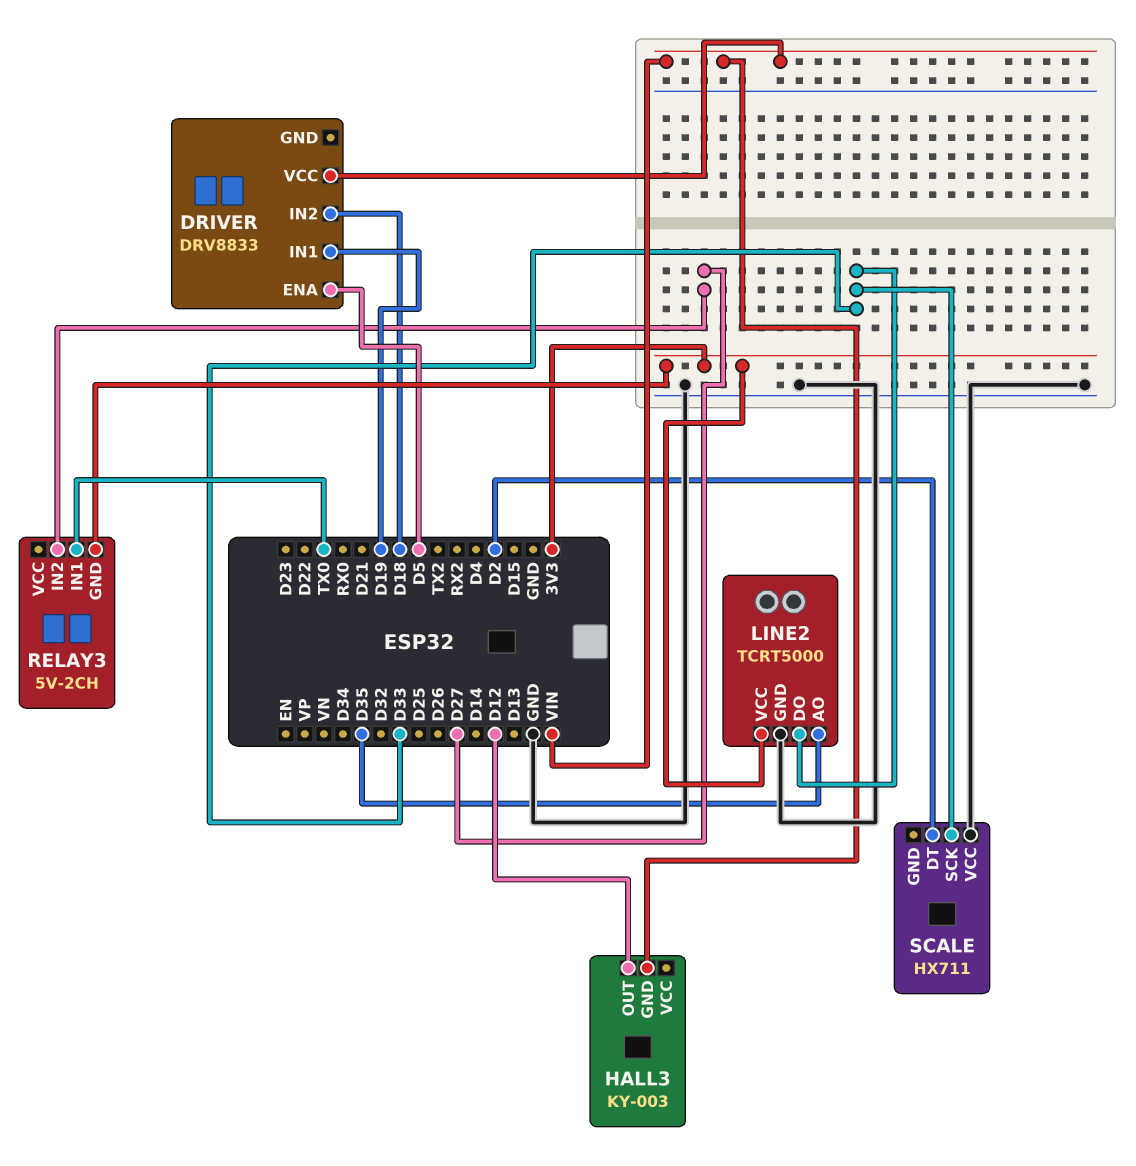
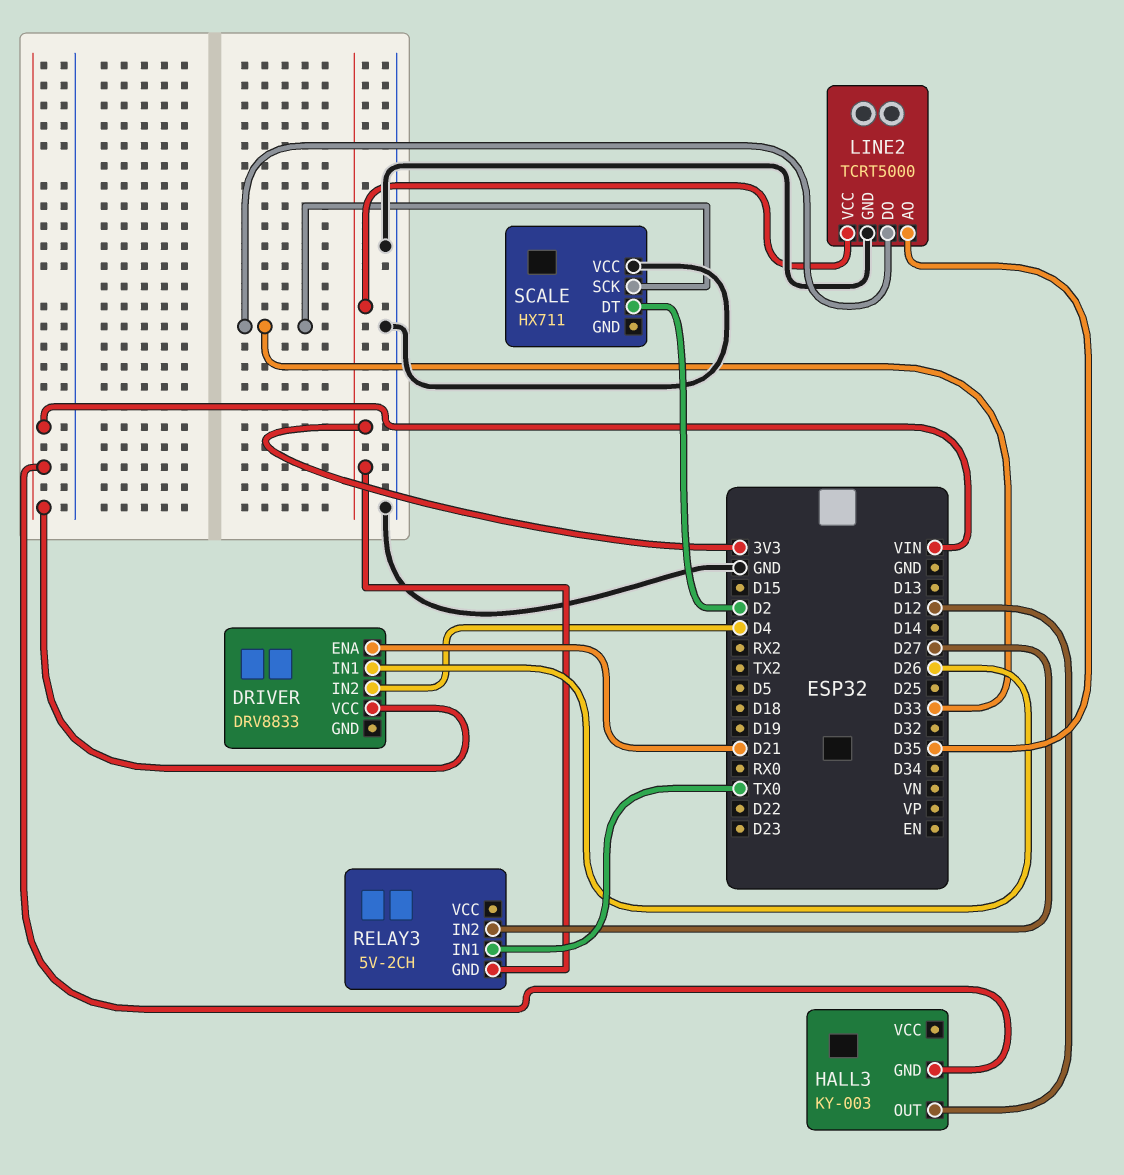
DRIVER pin ENA: D5 -> D21
DRIVER pin IN1: D19 -> D26
DRIVER pin IN2: D18 -> D4

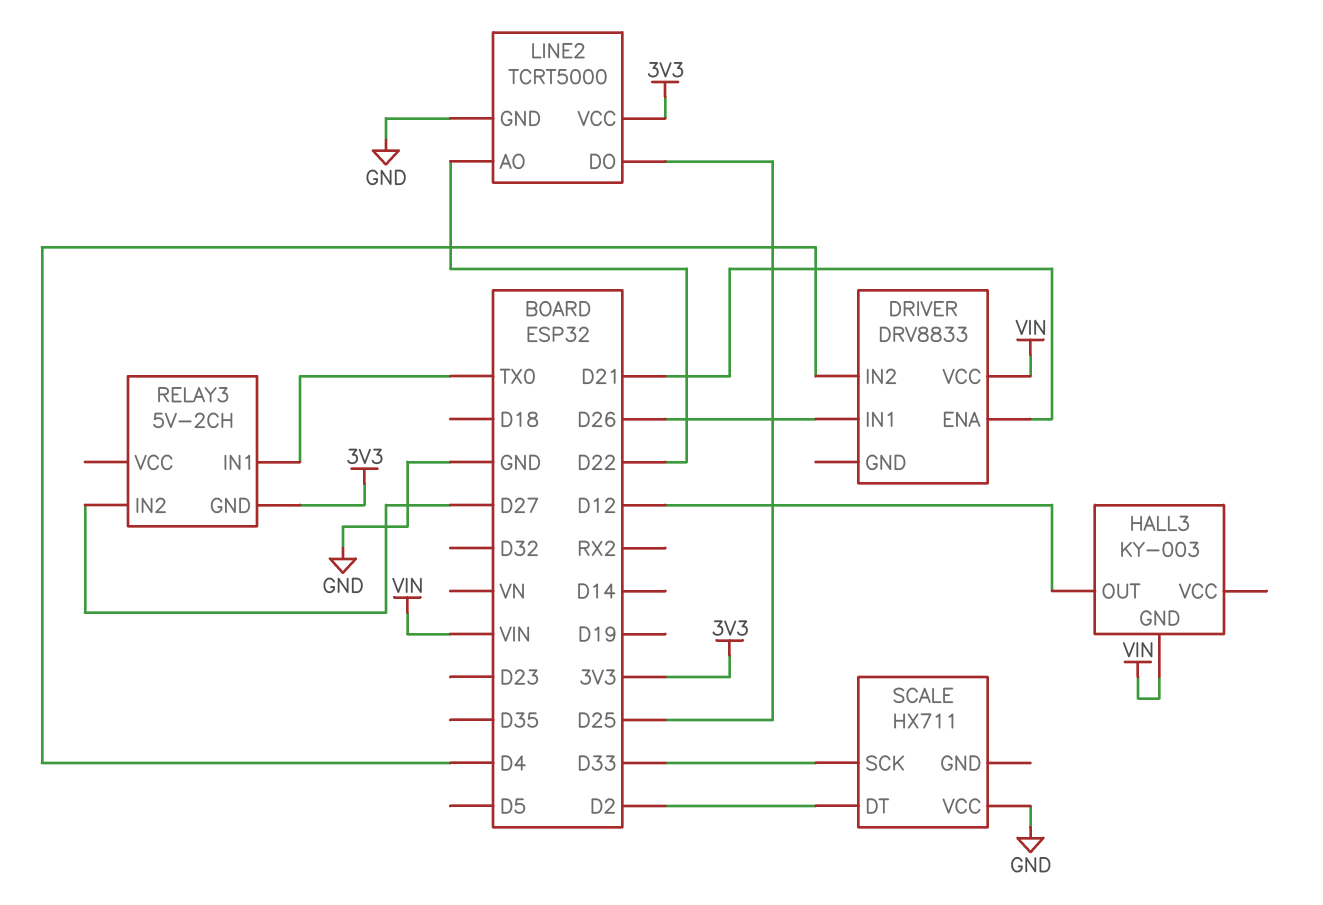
LINE2 pin AO: D35 -> D22
LINE2 pin DO: D33 -> D25

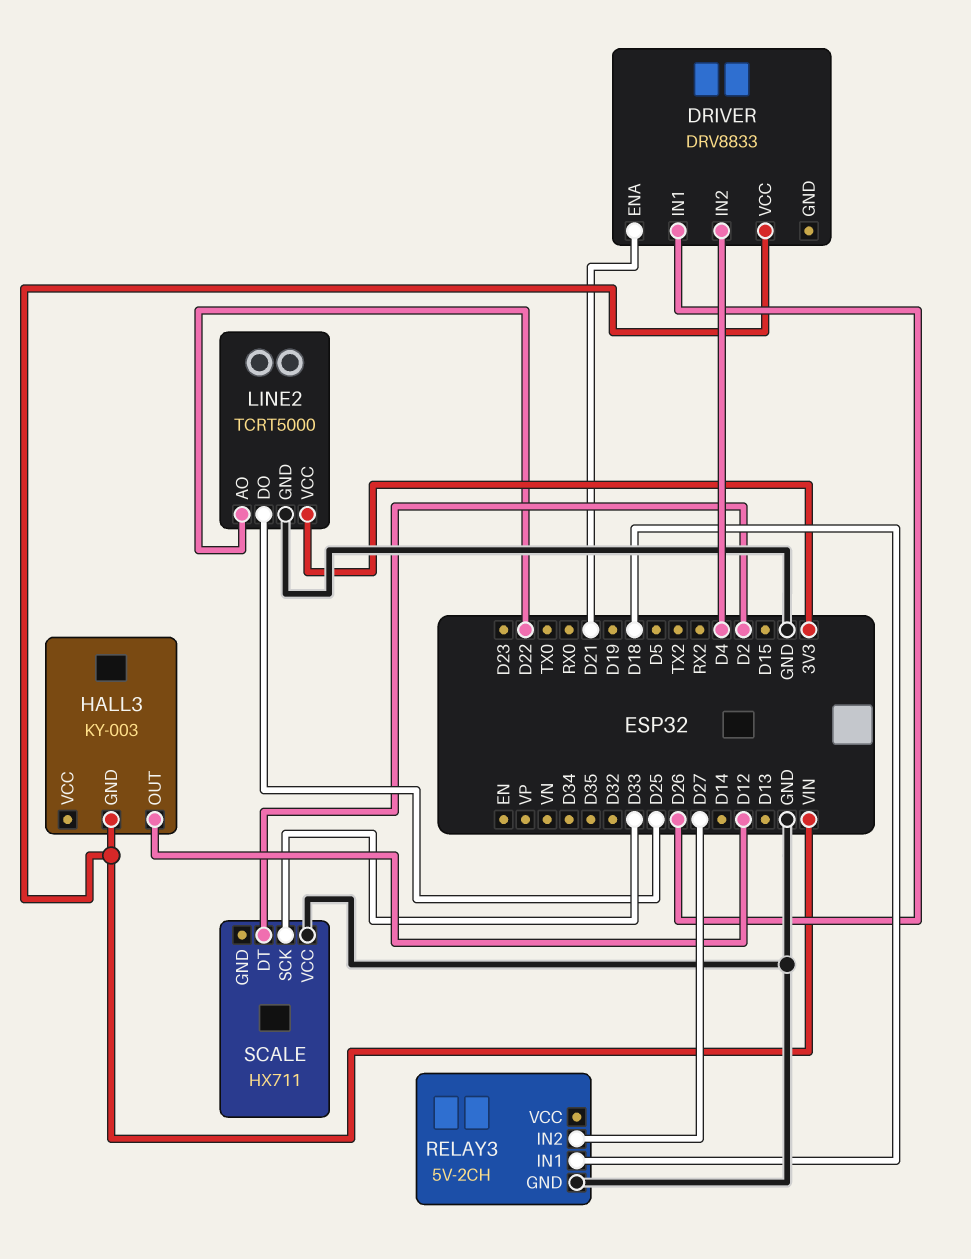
RELAY3 pin GND: 3V3 -> GND
RELAY3 pin IN1: TX0 -> D18

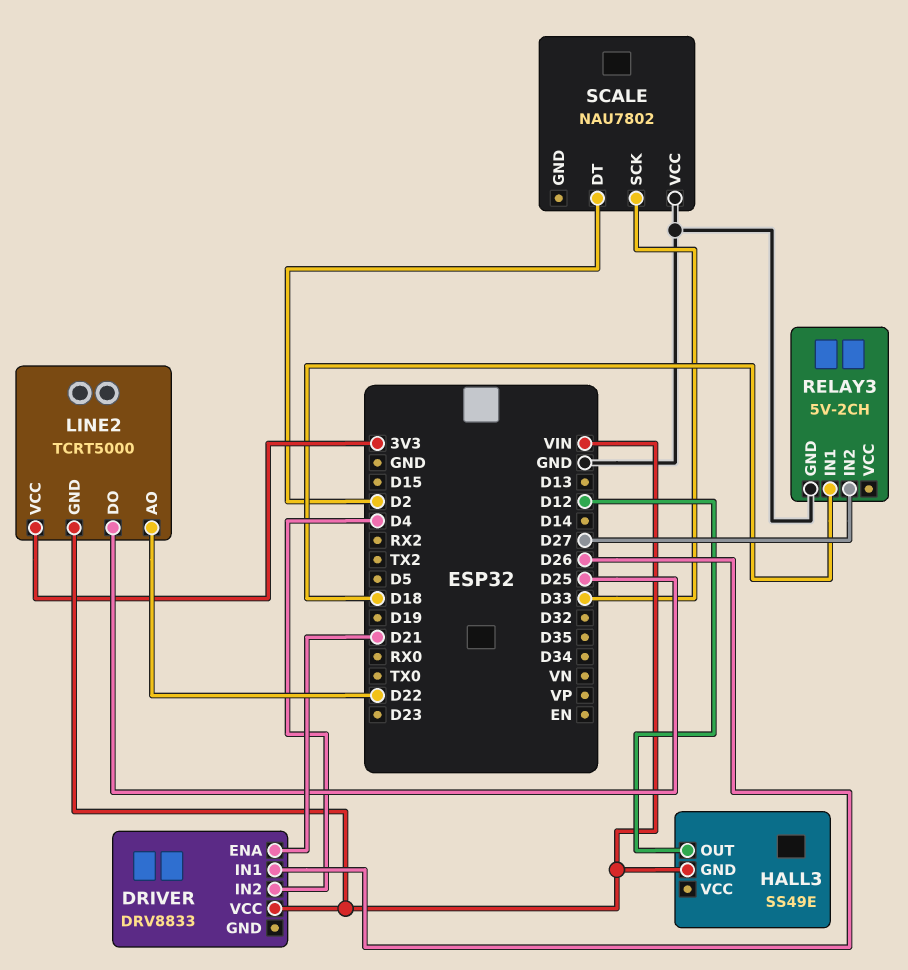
HALL3: KY-003 -> SS49E
LINE2 pin GND: GND -> VIN
SCALE: HX711 -> NAU7802

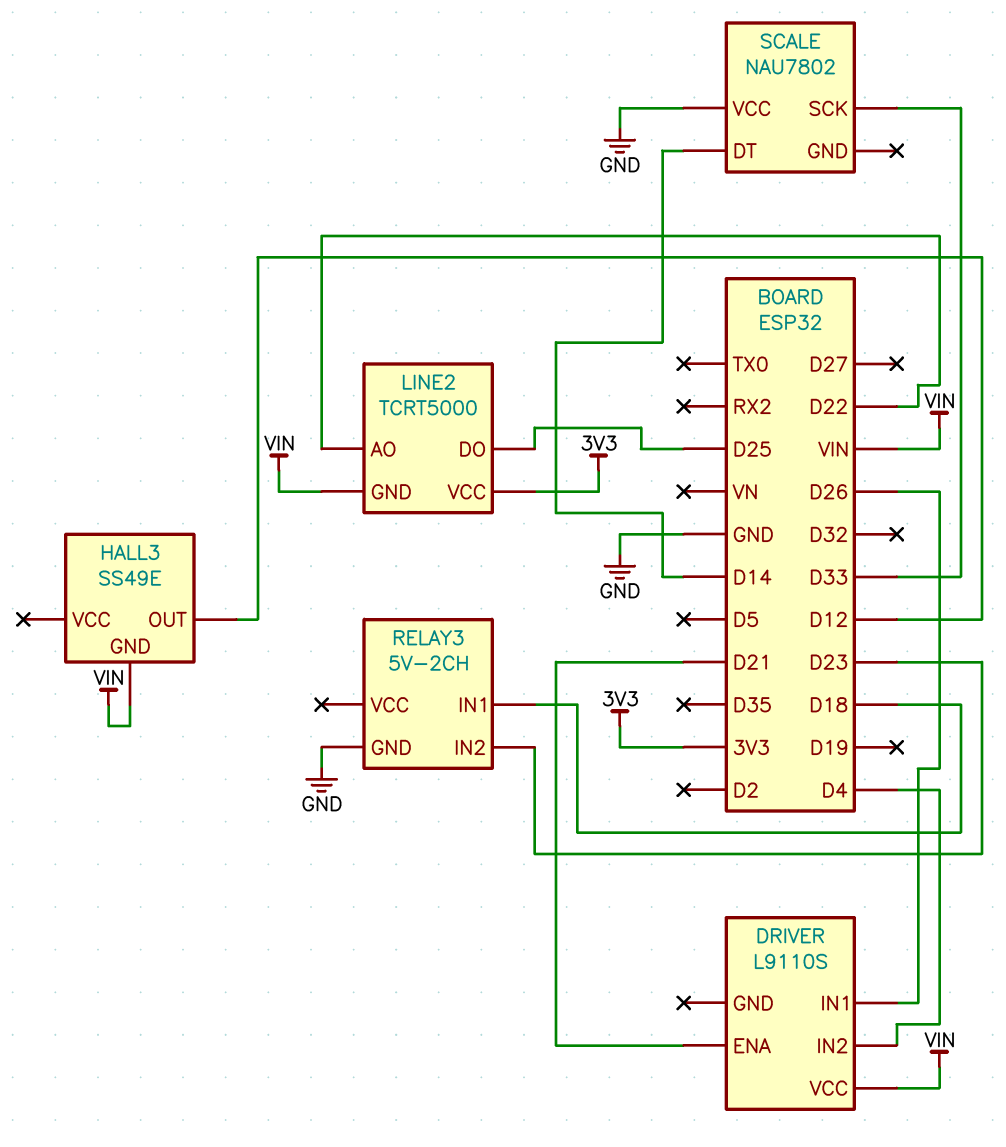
DRIVER: DRV8833 -> L9110S
RELAY3 pin IN2: D27 -> D23
SCALE pin DT: D2 -> D14

